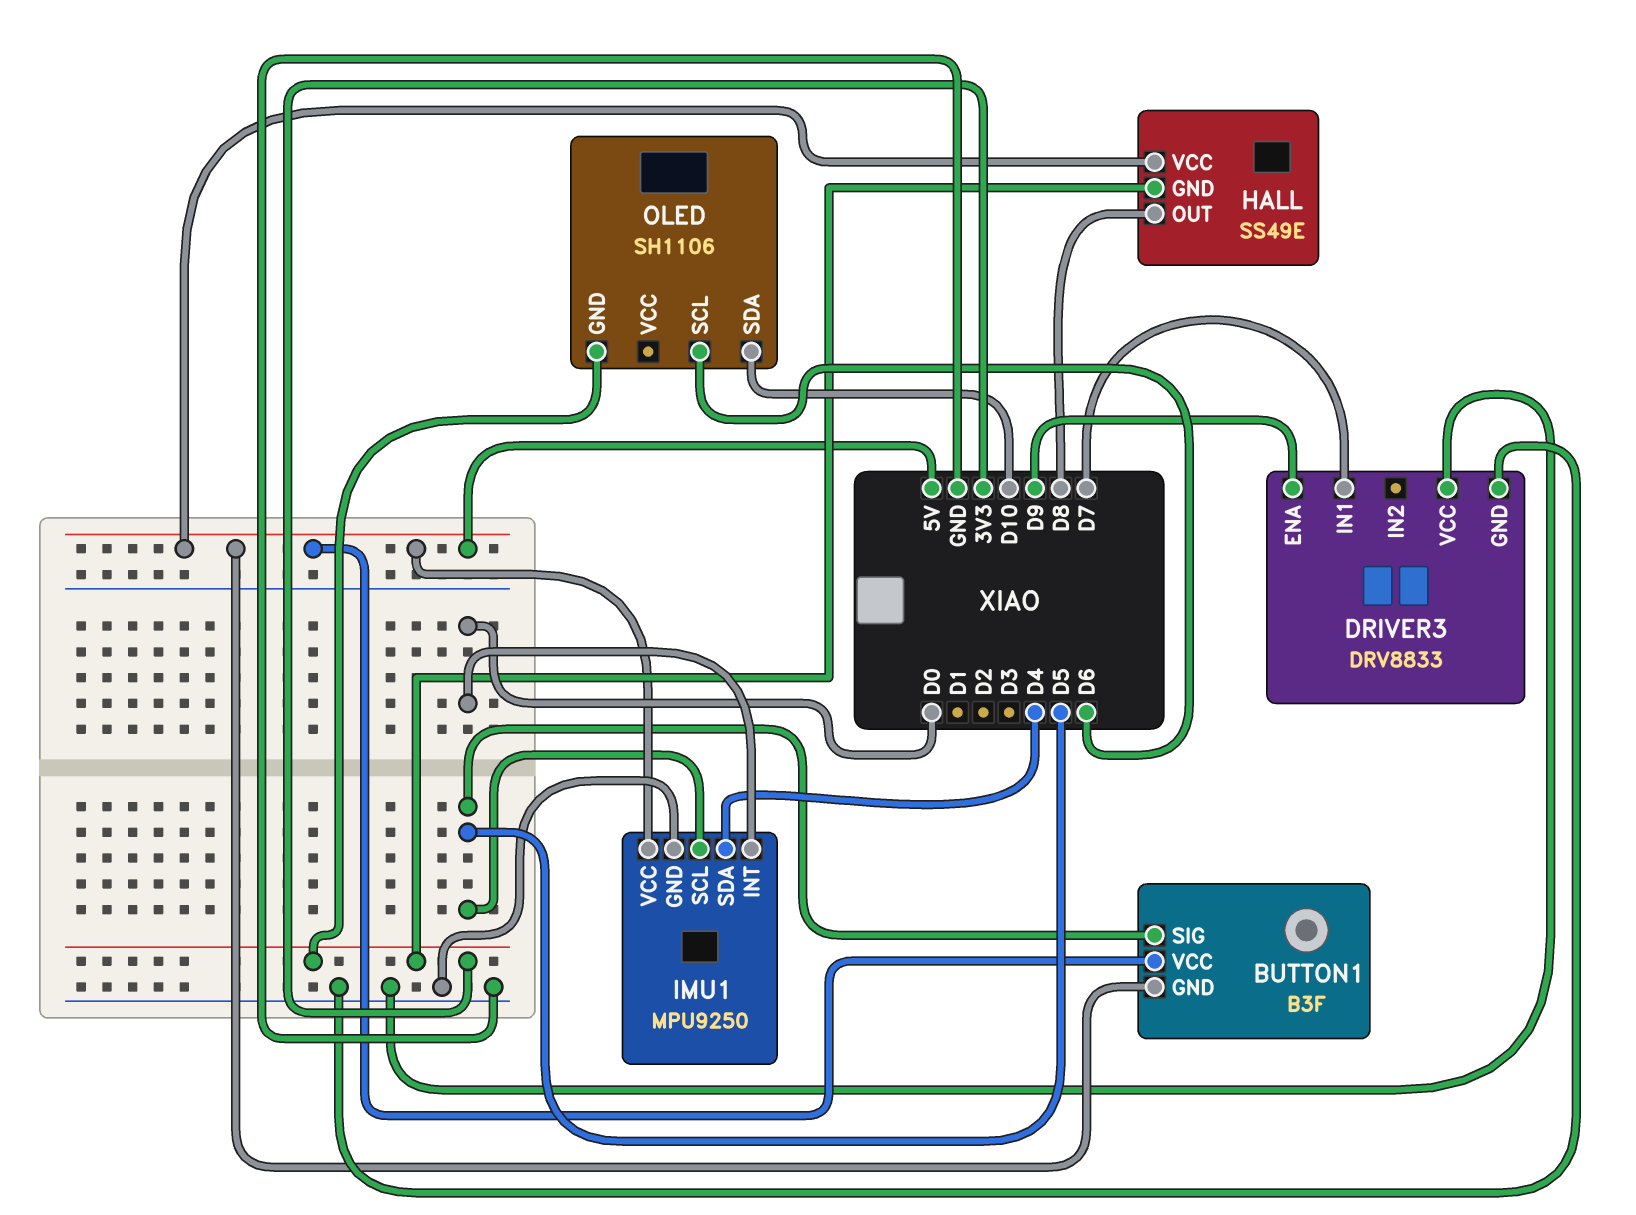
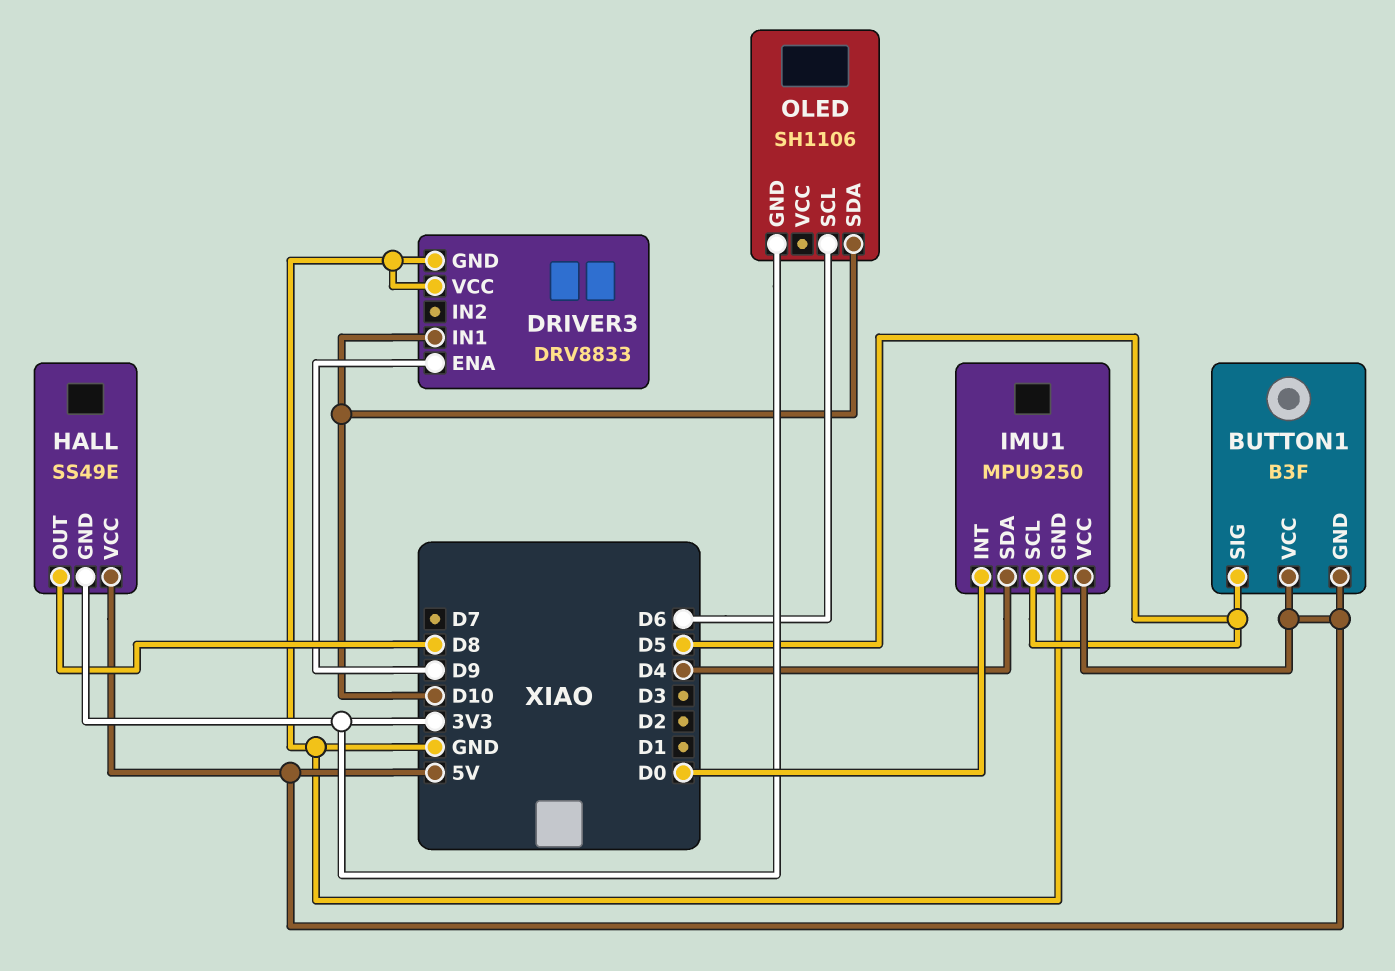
DRIVER3 pin IN1: D7 -> D10

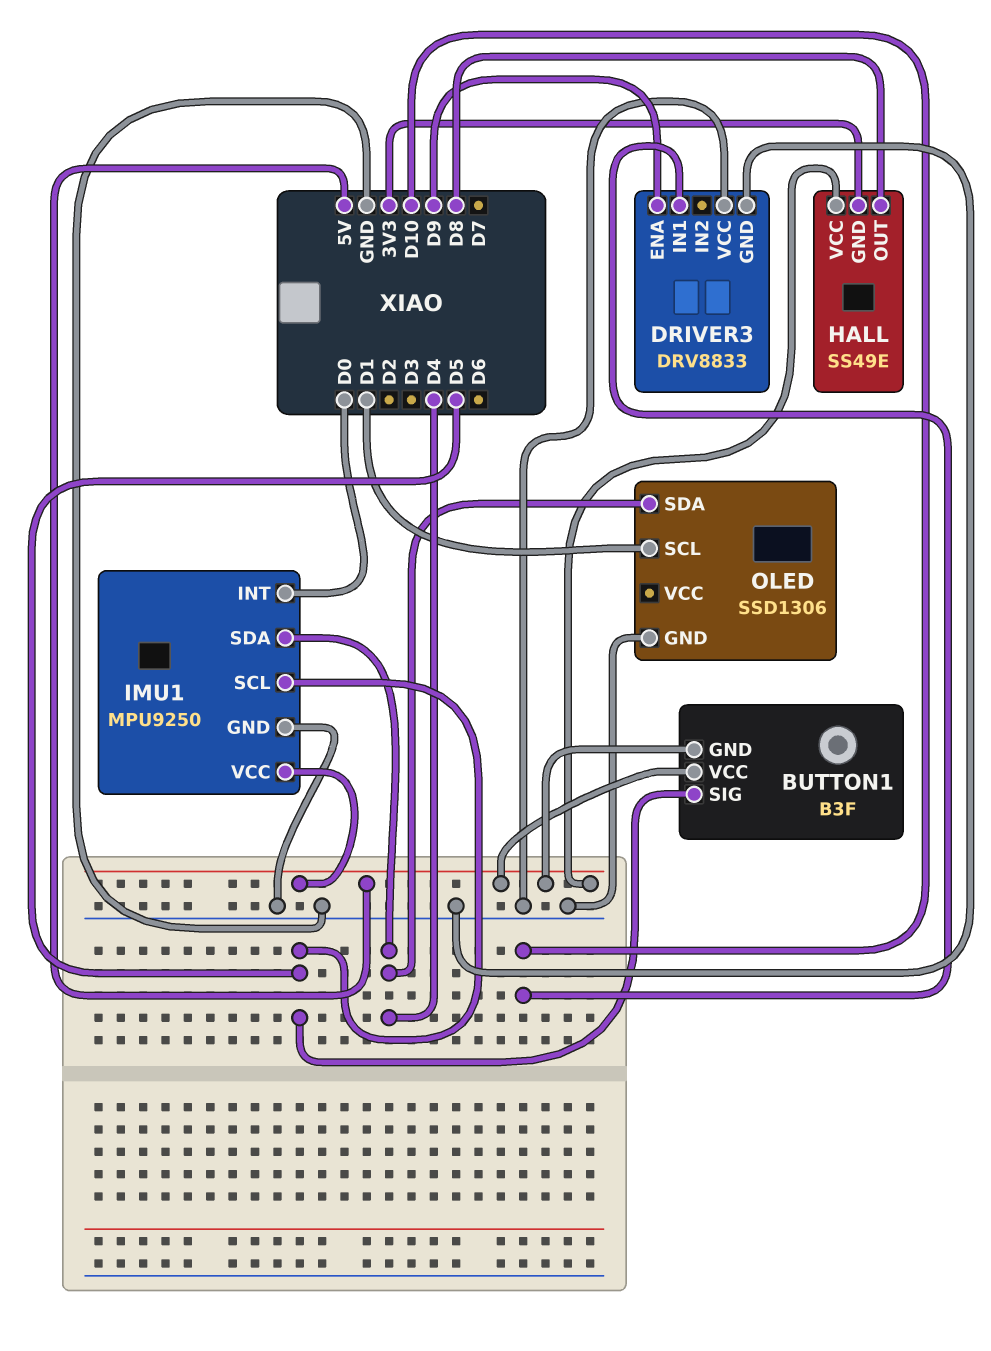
OLED: SH1106 -> SSD1306
OLED pin GND: 3V3 -> GND
OLED pin SCL: D6 -> D1
OLED pin SDA: D10 -> D4

